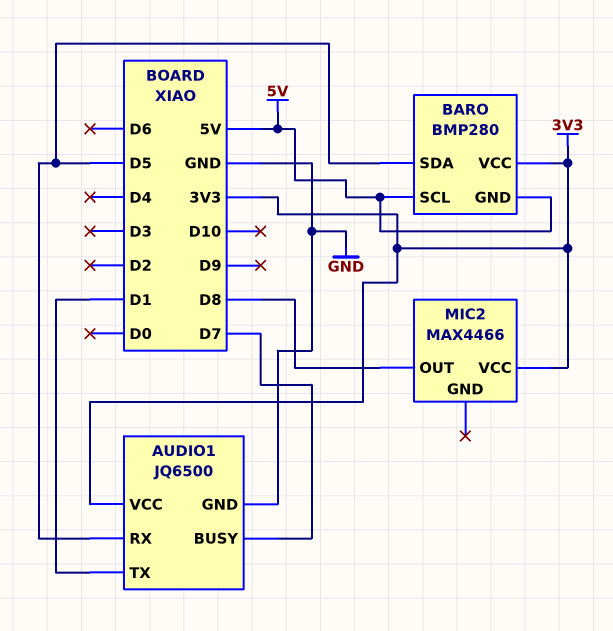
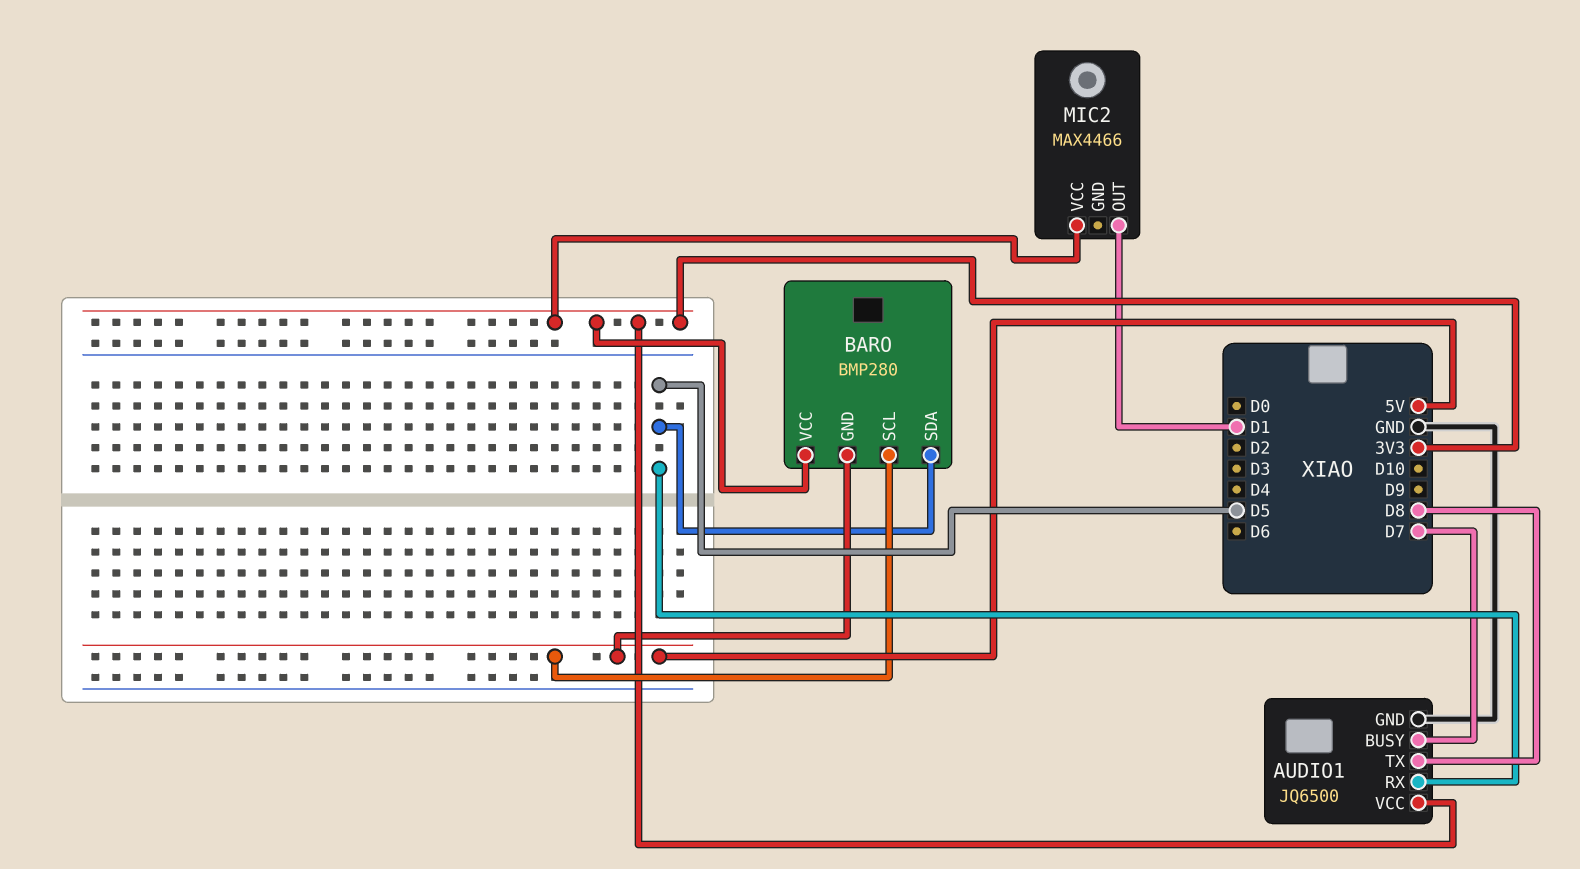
AUDIO1 pin TX: D1 -> D8
MIC2 pin OUT: D8 -> D1

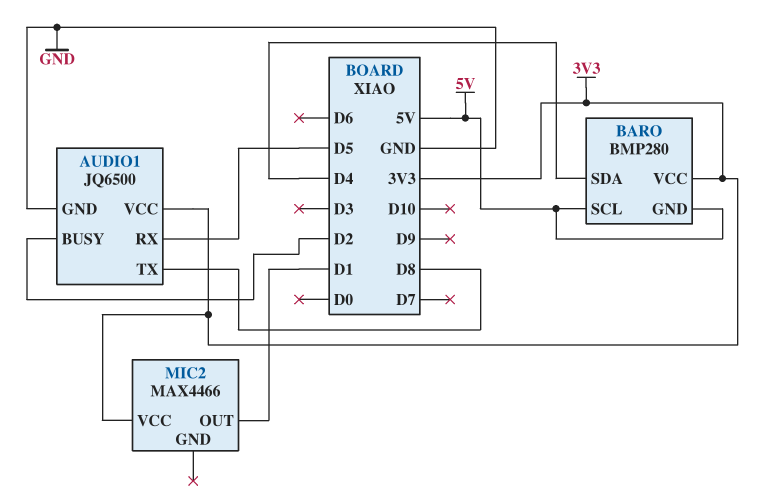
AUDIO1 pin BUSY: D7 -> D2
BARO pin SDA: D5 -> D4

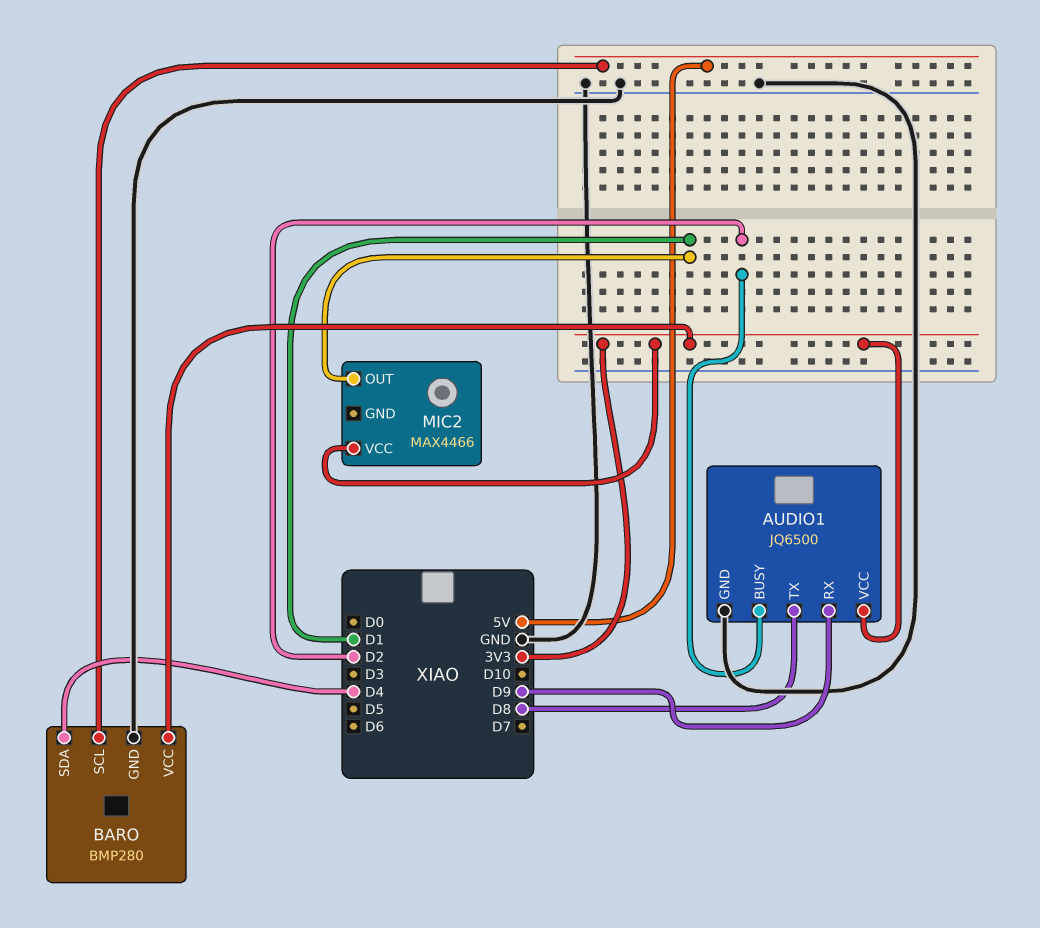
AUDIO1 pin RX: D5 -> D9
BARO pin GND: 5V -> GND

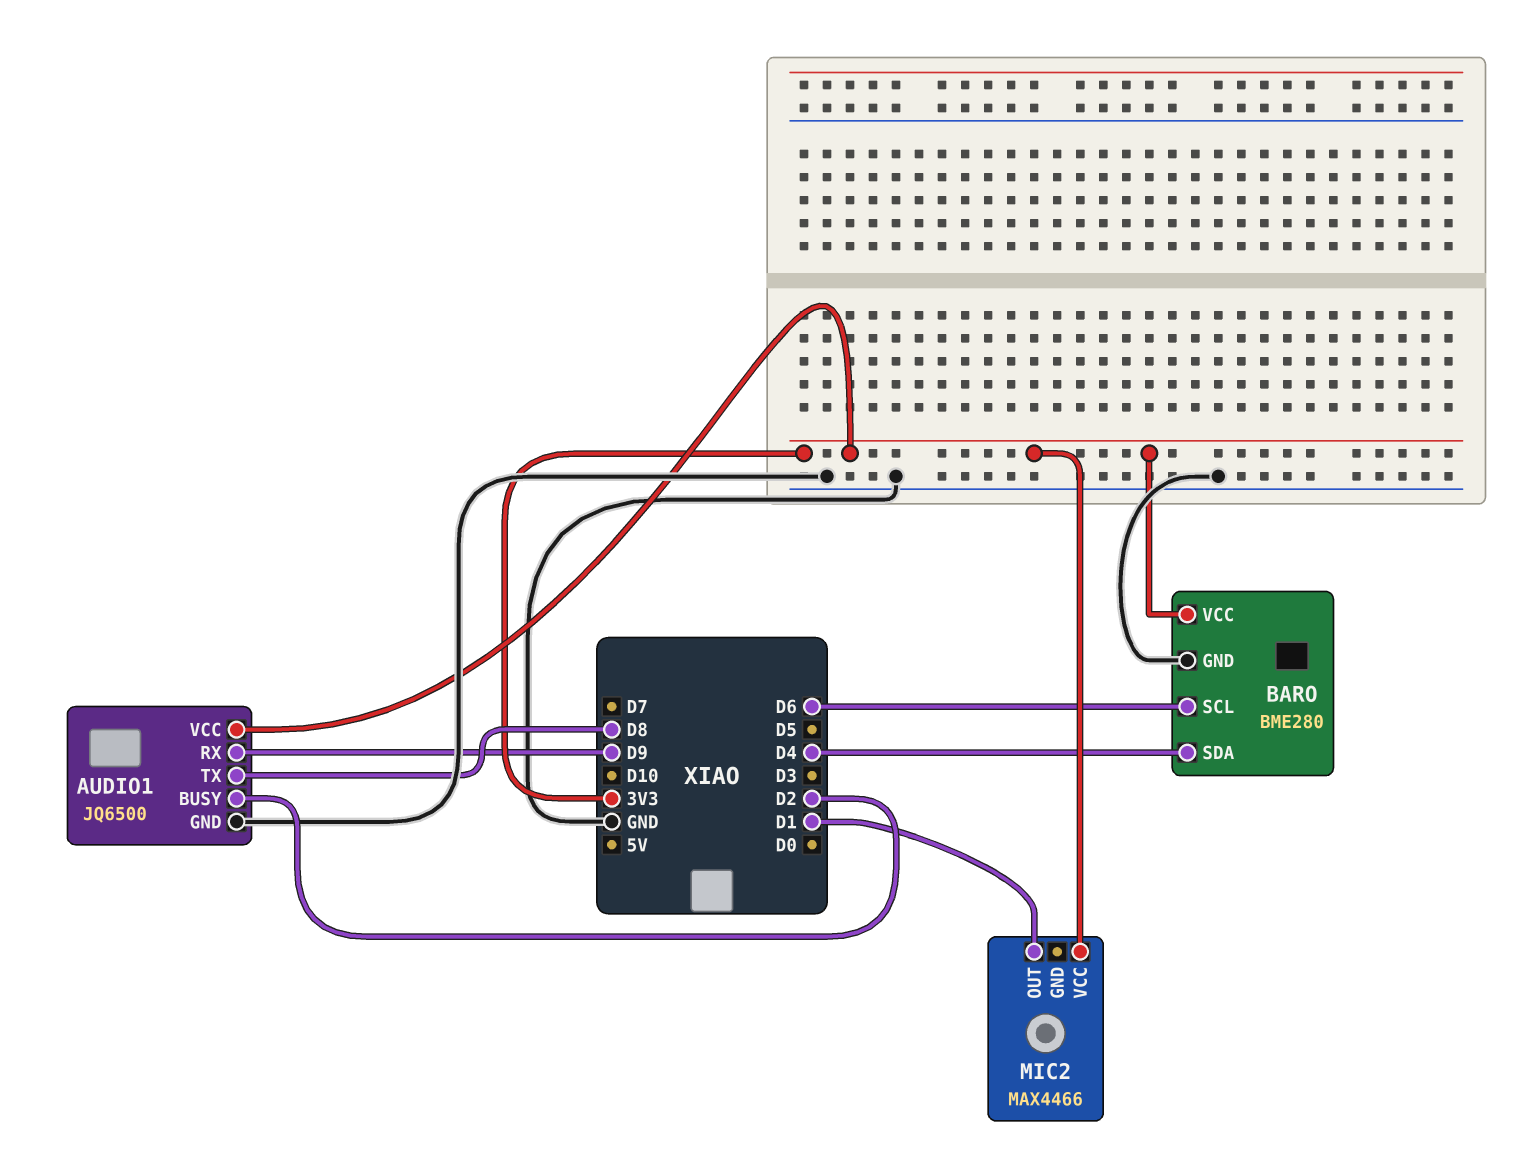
BARO: BMP280 -> BME280
BARO pin SCL: 5V -> D6

